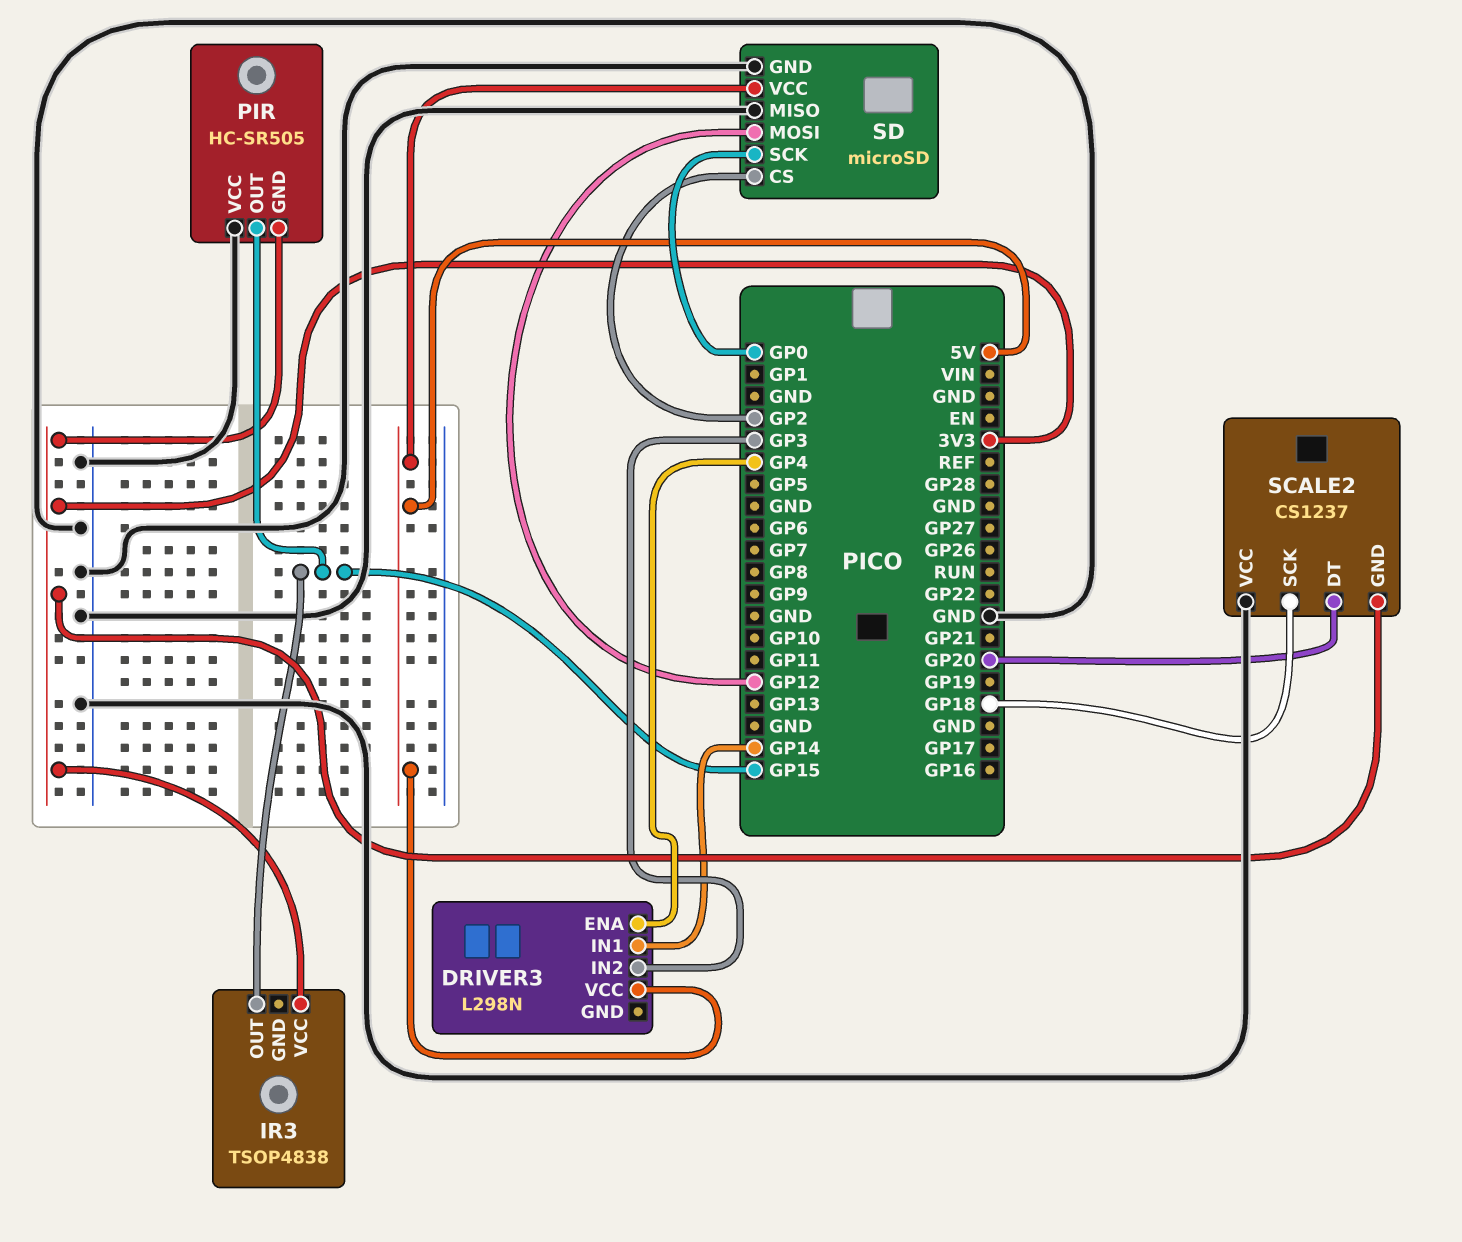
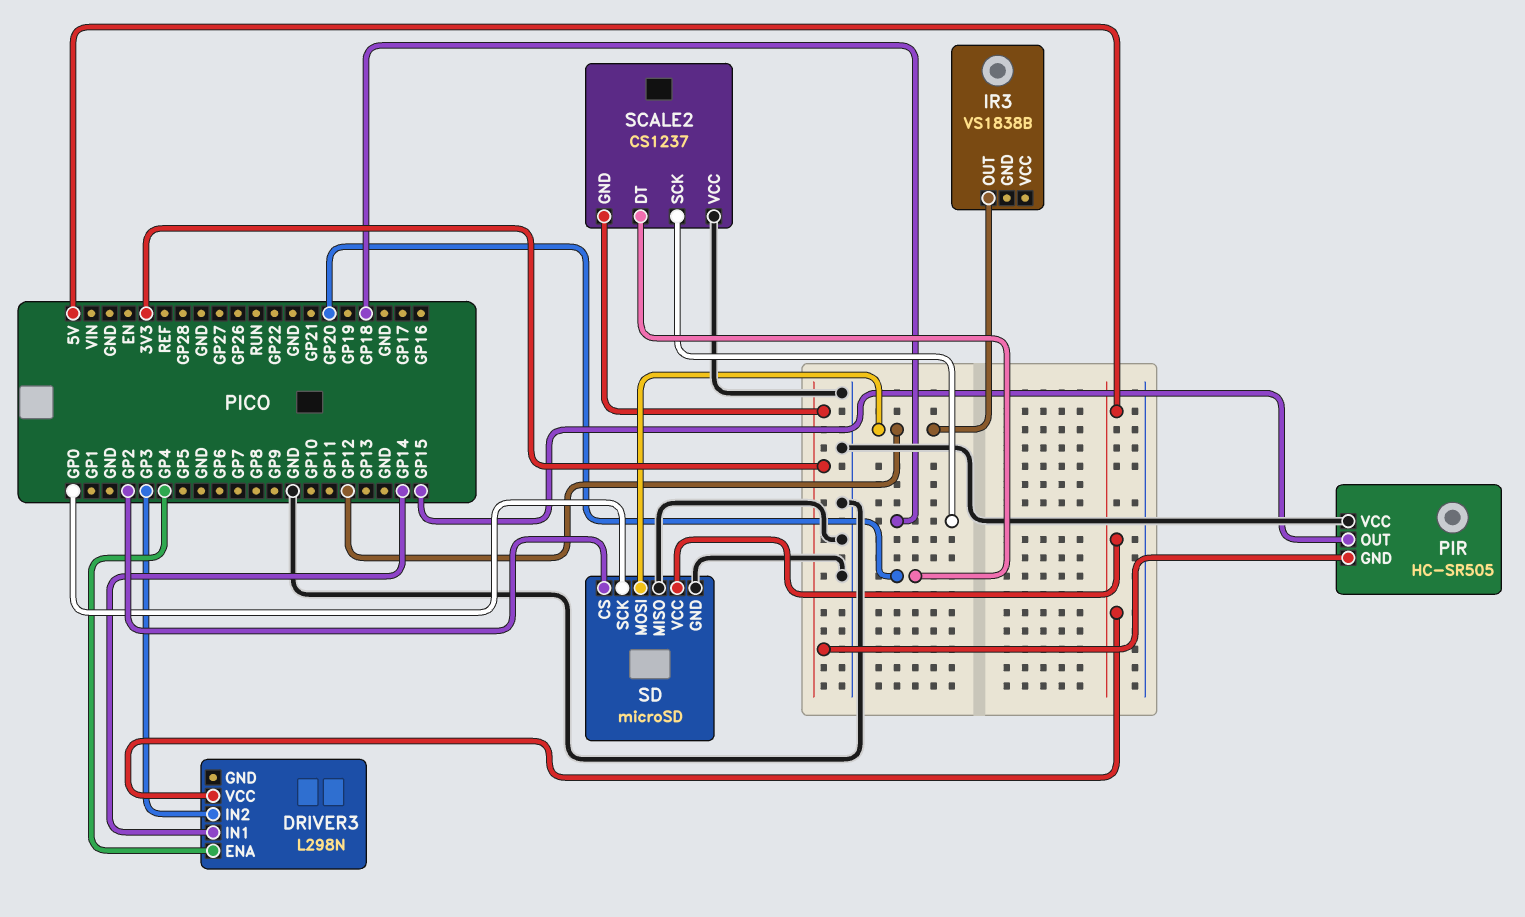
IR3: TSOP4838 -> VS1838B
IR3 pin OUT: GP15 -> GP12
IR3 pin VCC: 3V3 -> none

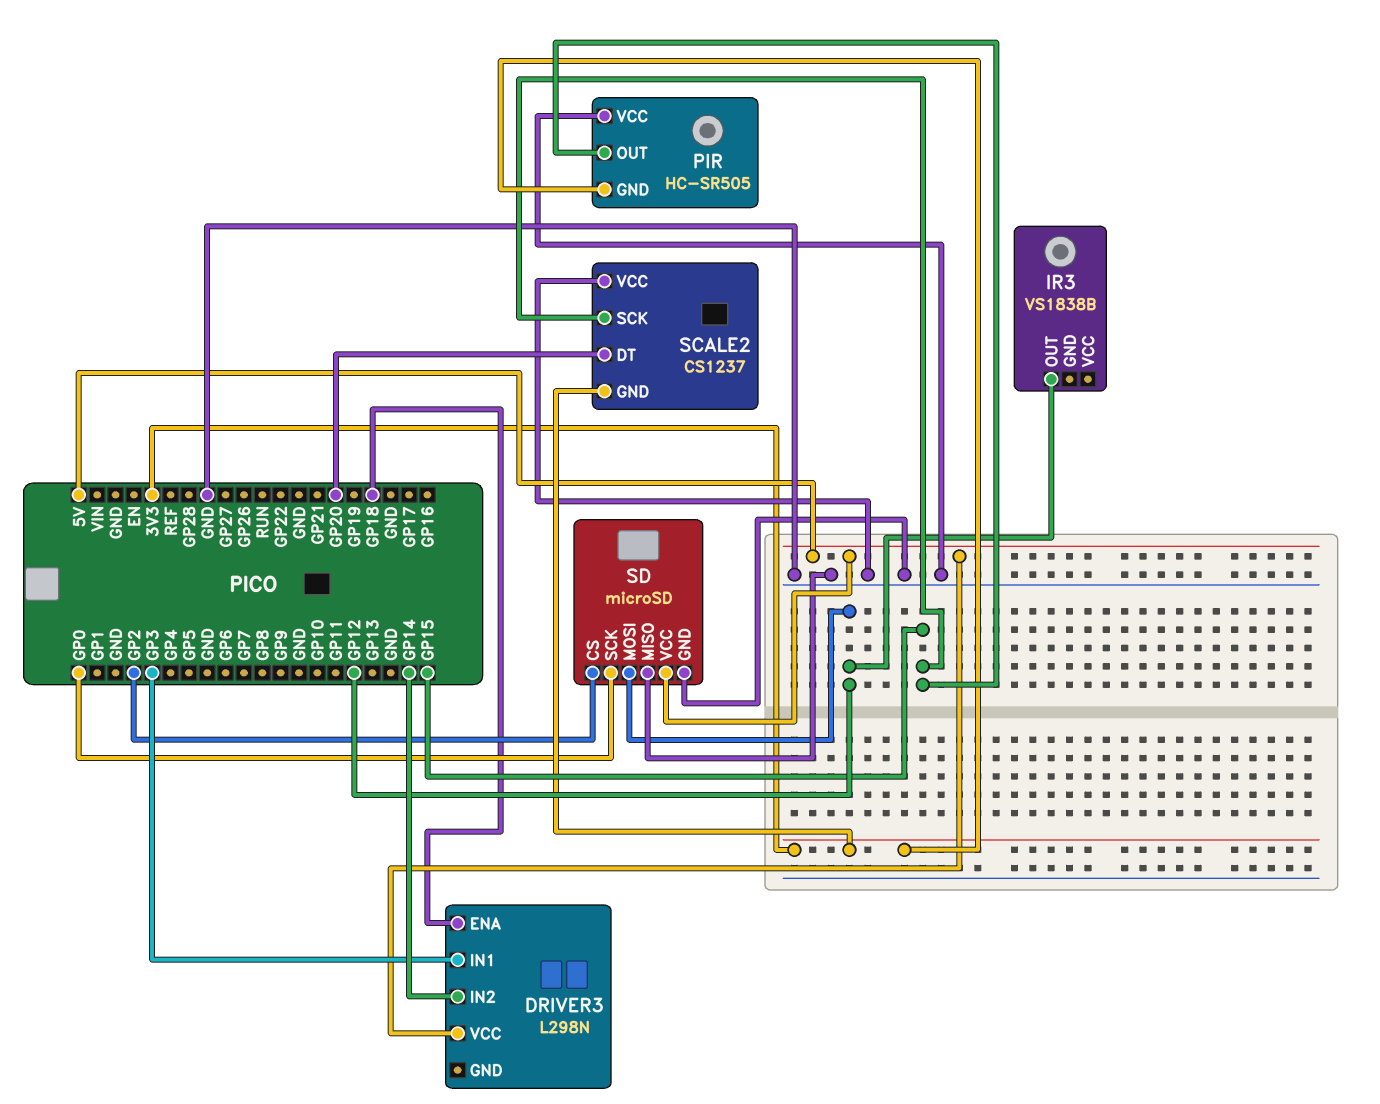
DRIVER3 pin ENA: GP4 -> GP18
DRIVER3 pin IN1: GP14 -> GP3
DRIVER3 pin IN2: GP3 -> GP14
SCALE2 pin SCK: GP18 -> GP15

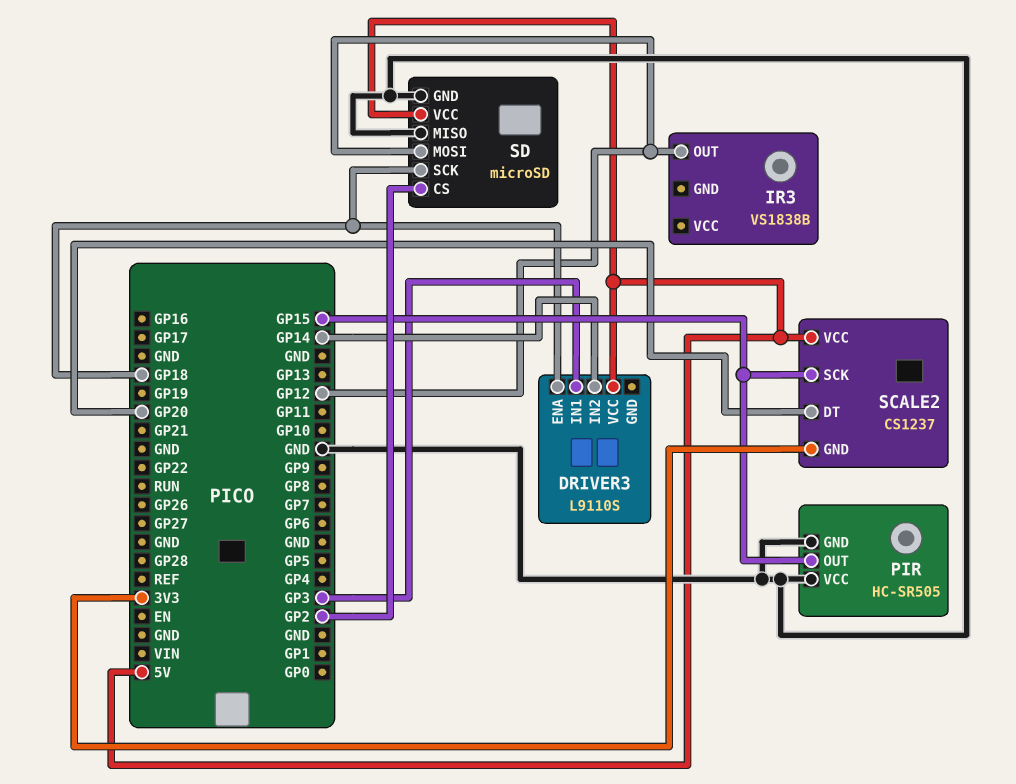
DRIVER3: L298N -> L9110S
PIR pin GND: 3V3 -> GND
SCALE2 pin VCC: GND -> 5V
SD pin SCK: GP0 -> GP18

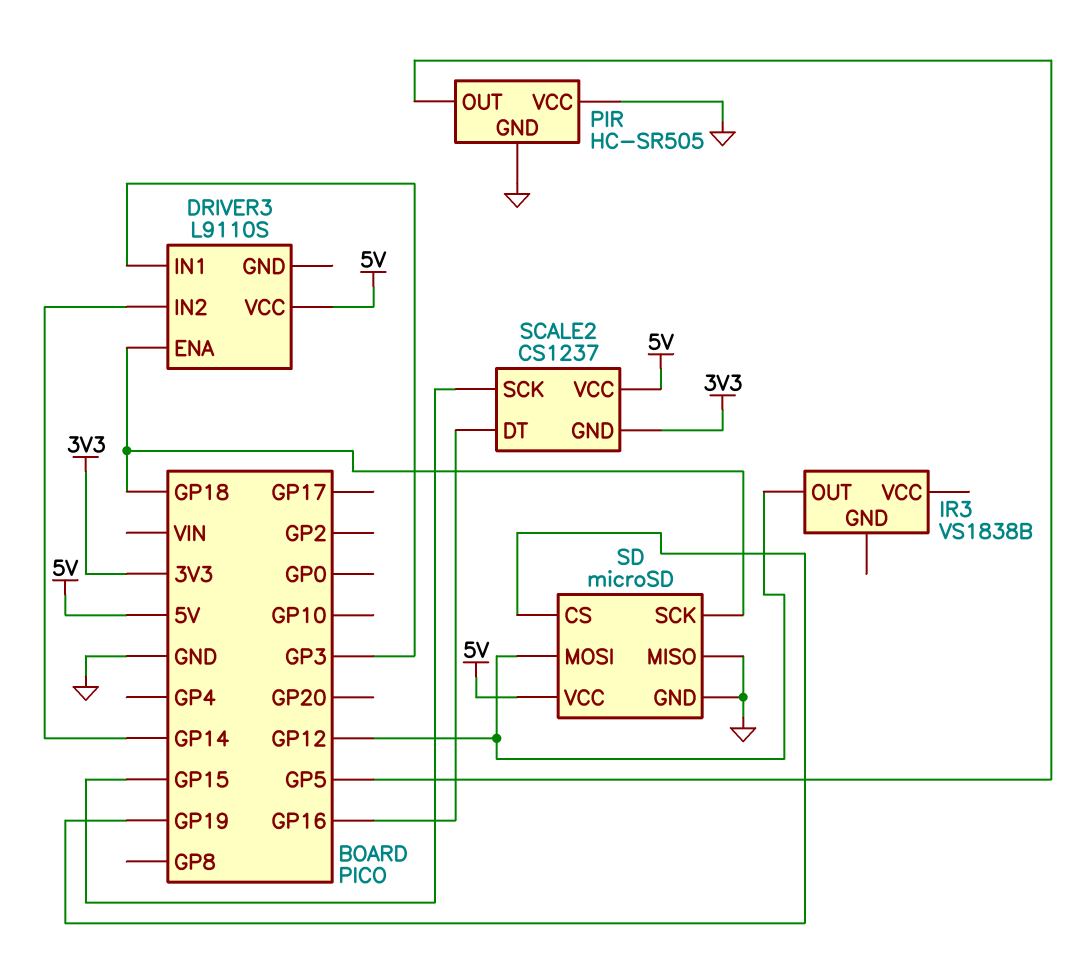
PIR pin OUT: GP15 -> GP5
SCALE2 pin DT: GP20 -> GP16
SD pin CS: GP2 -> GP19

